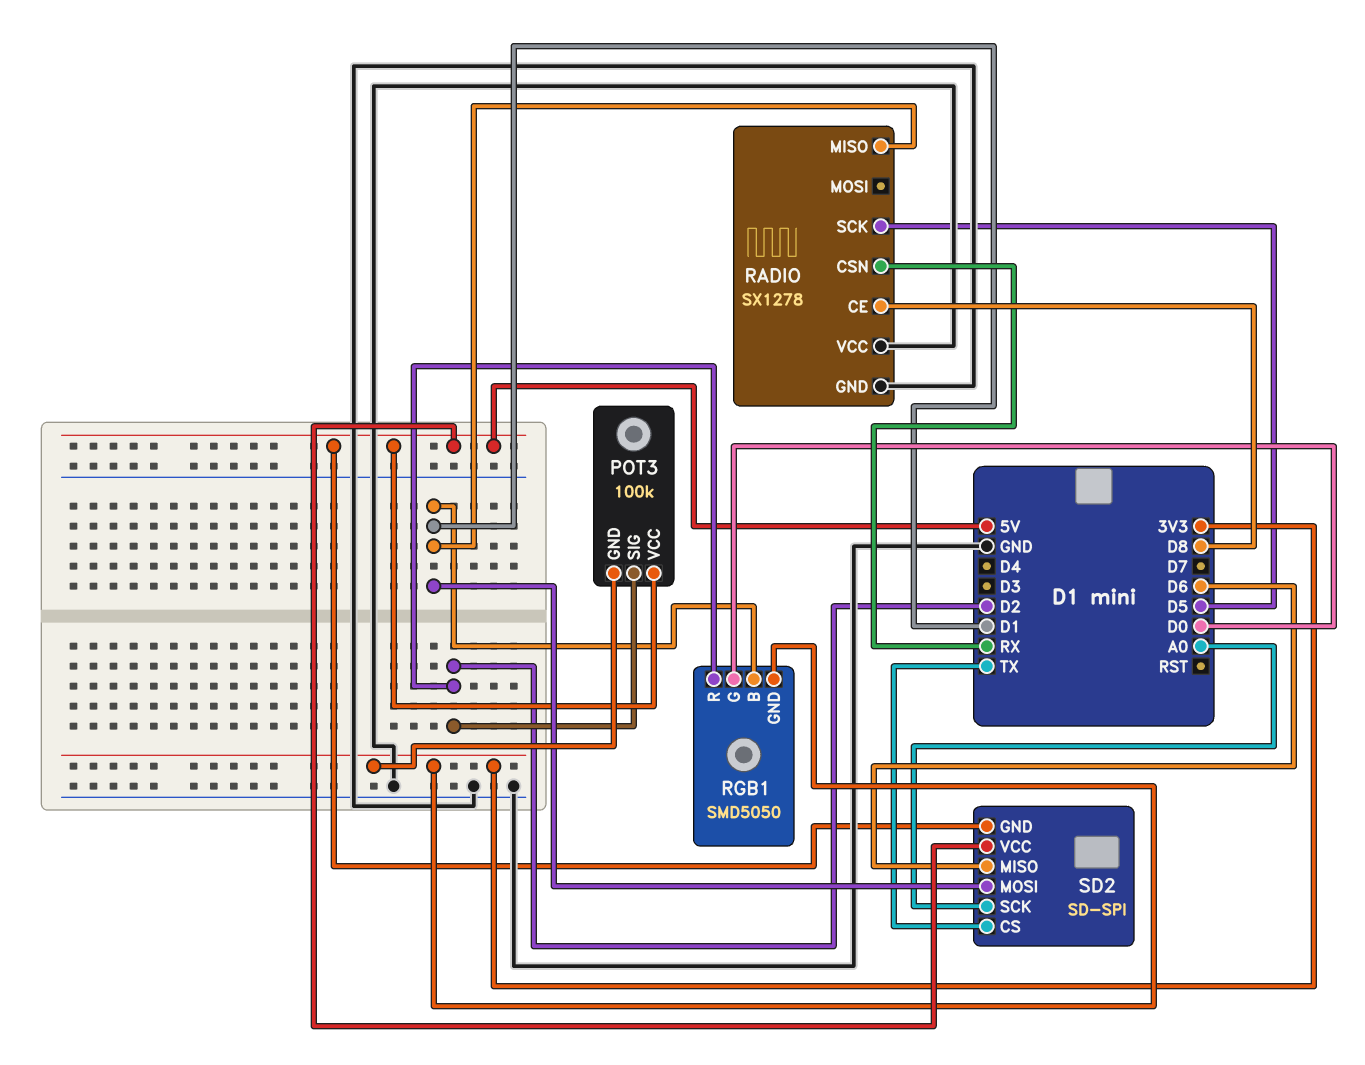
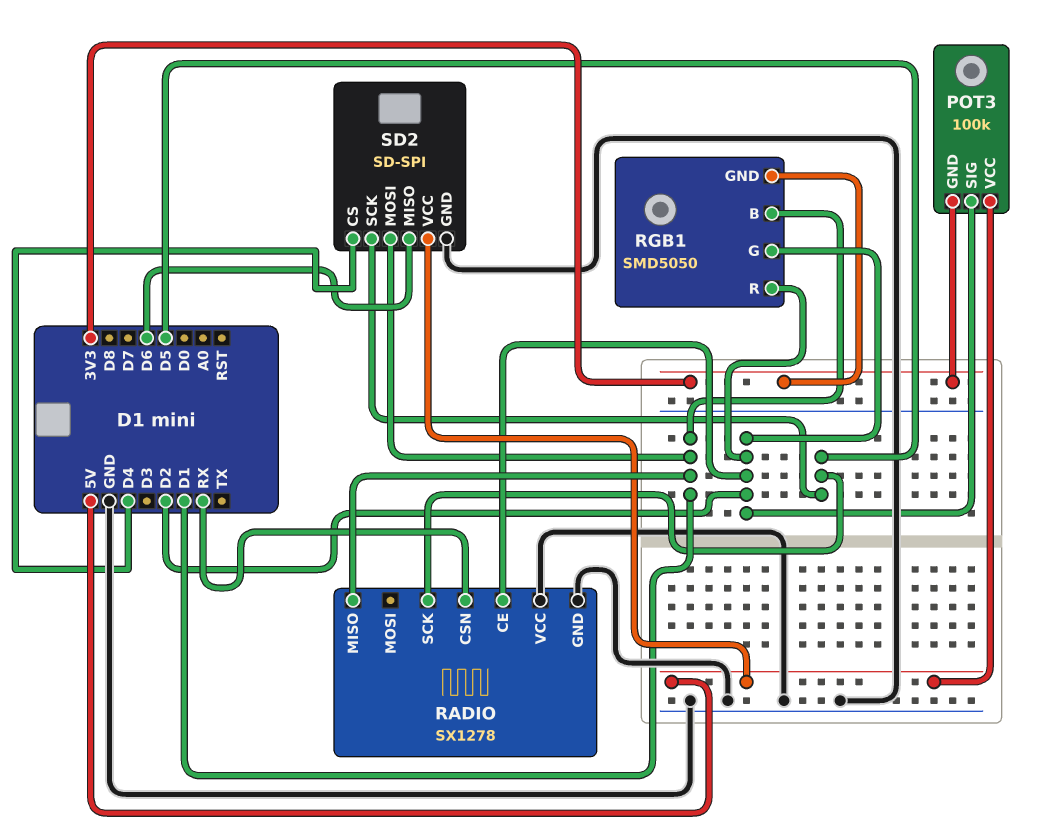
RADIO pin CE: D8 -> D2
RGB1 pin G: D0 -> D2
SD2 pin CS: TX -> D4
SD2 pin GND: 5V -> GND
SD2 pin SCK: A0 -> D5

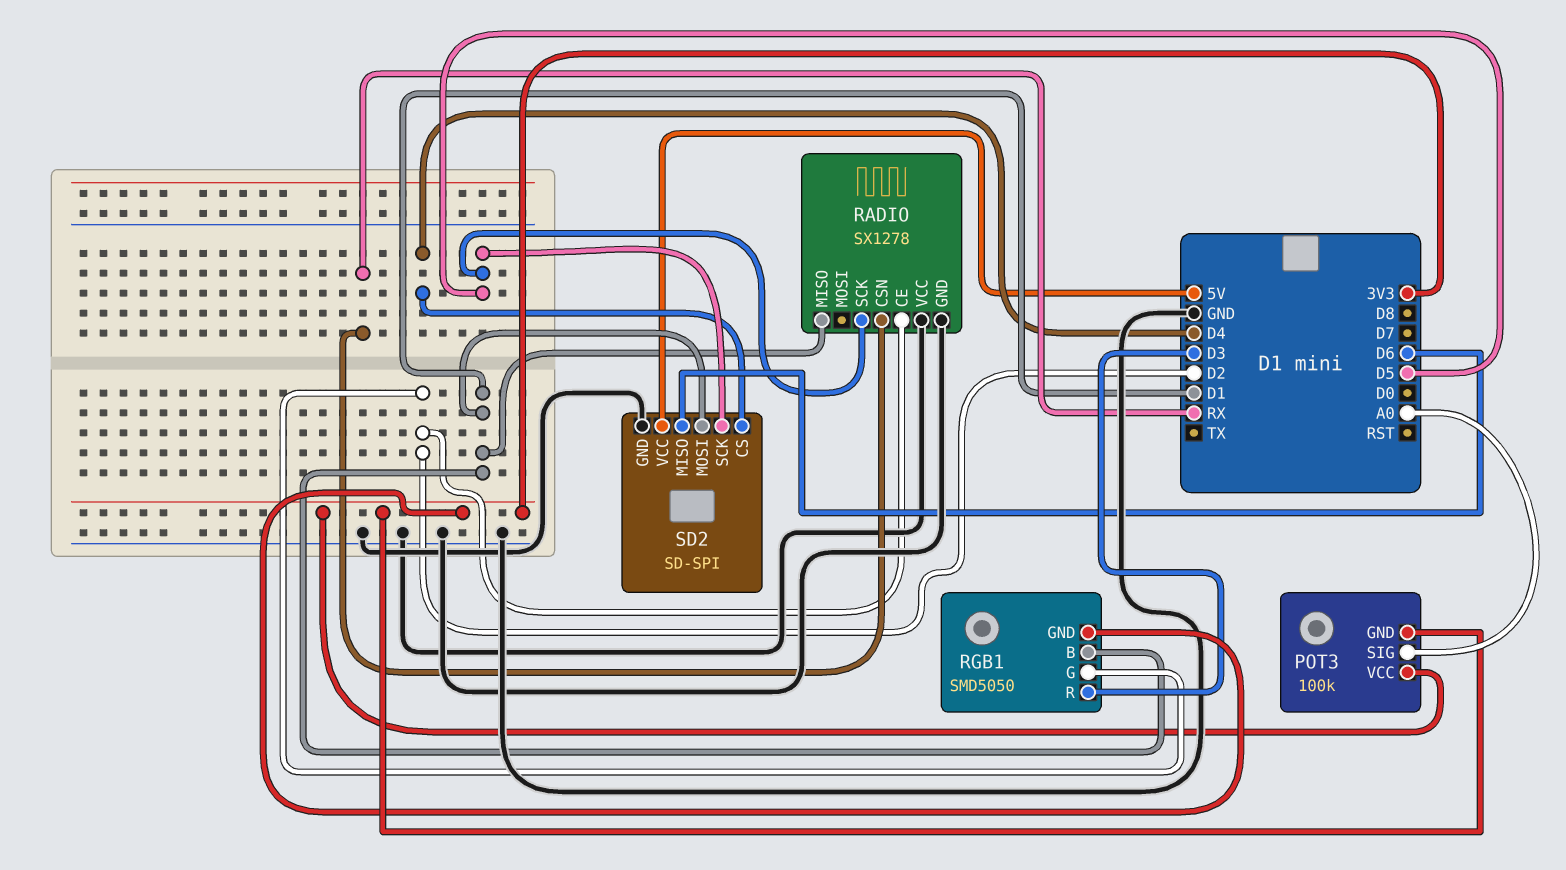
POT3 pin SIG: D2 -> A0
POT3 pin VCC: 5V -> 3V3
RGB1 pin R: D2 -> D3

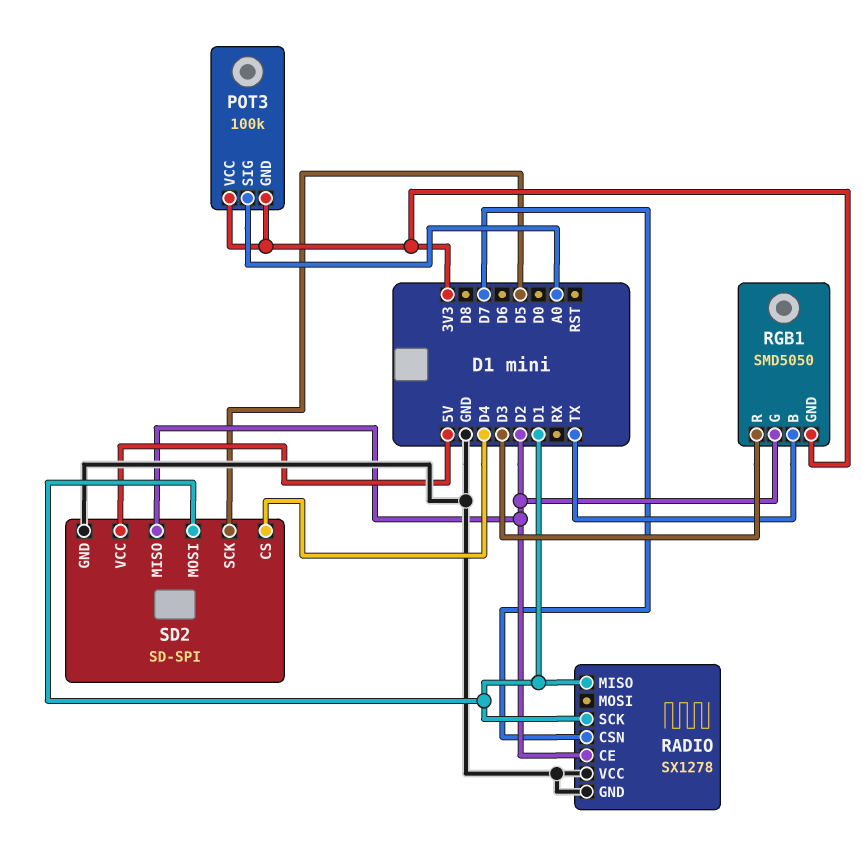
RADIO pin CSN: RX -> D7
RADIO pin SCK: D5 -> D1
RGB1 pin B: D1 -> TX
SD2 pin MISO: D6 -> D2

